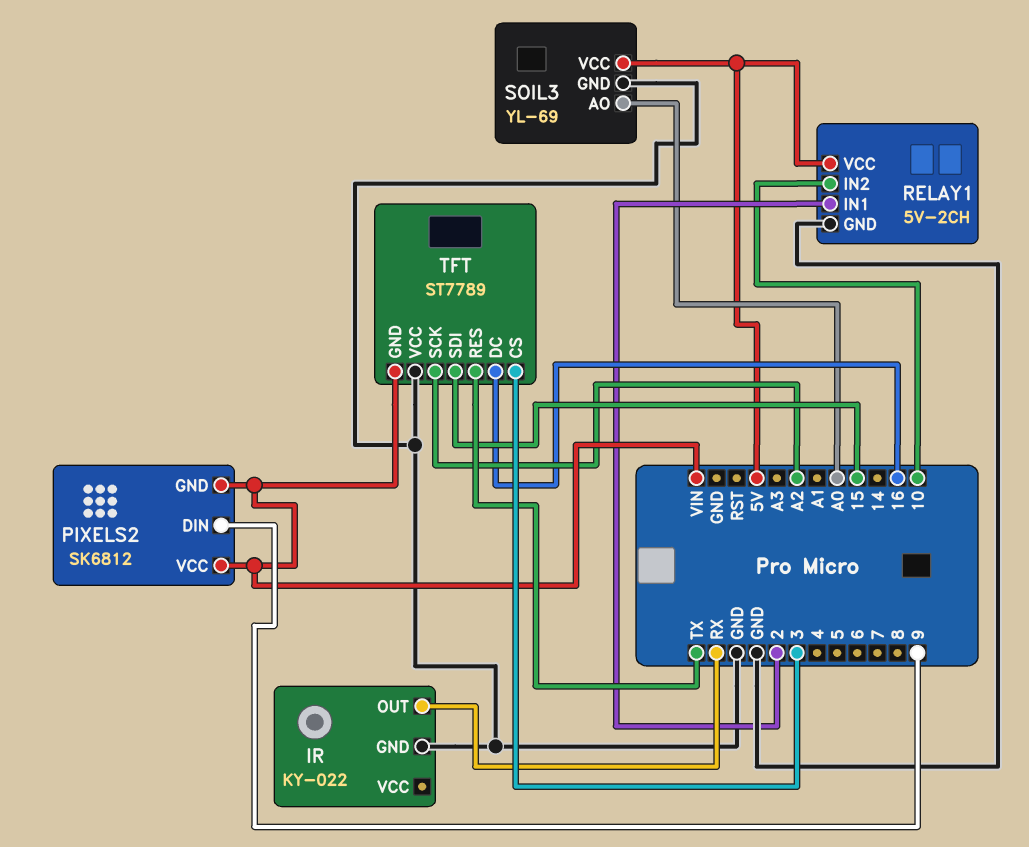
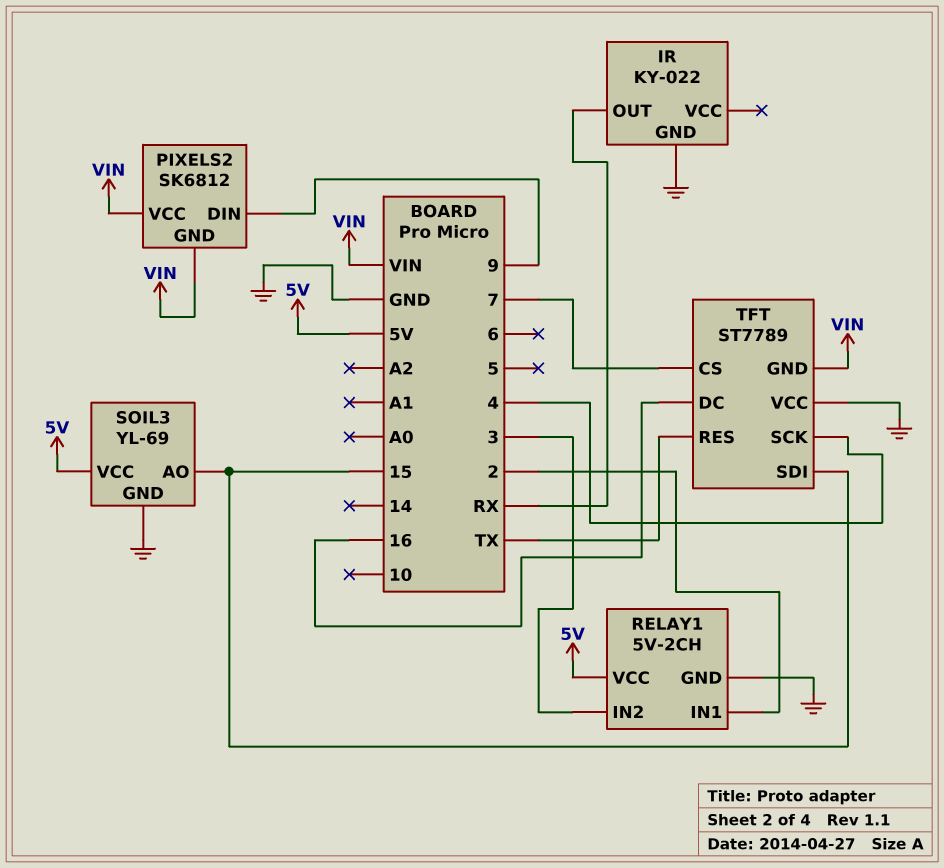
RELAY1 pin IN2: 10 -> 3
SOIL3 pin AO: A0 -> 15
TFT pin CS: 3 -> 7
TFT pin SCK: A2 -> 4

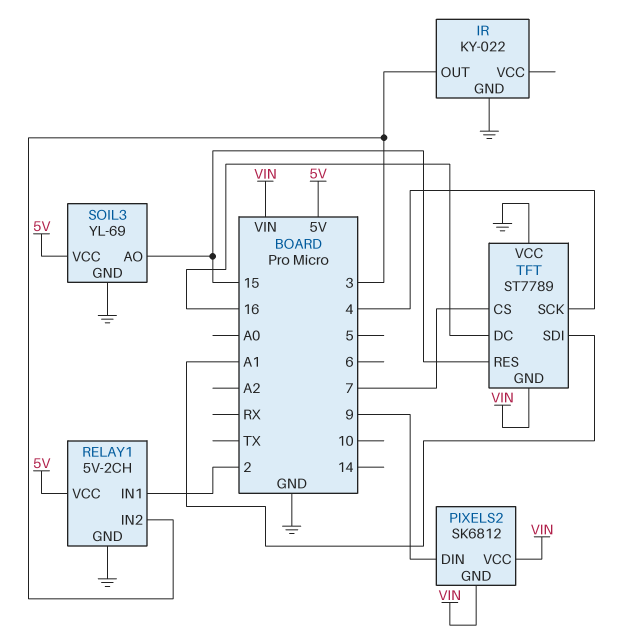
IR pin OUT: RX -> 3
TFT pin RES: TX -> 15
TFT pin SDI: 15 -> A1

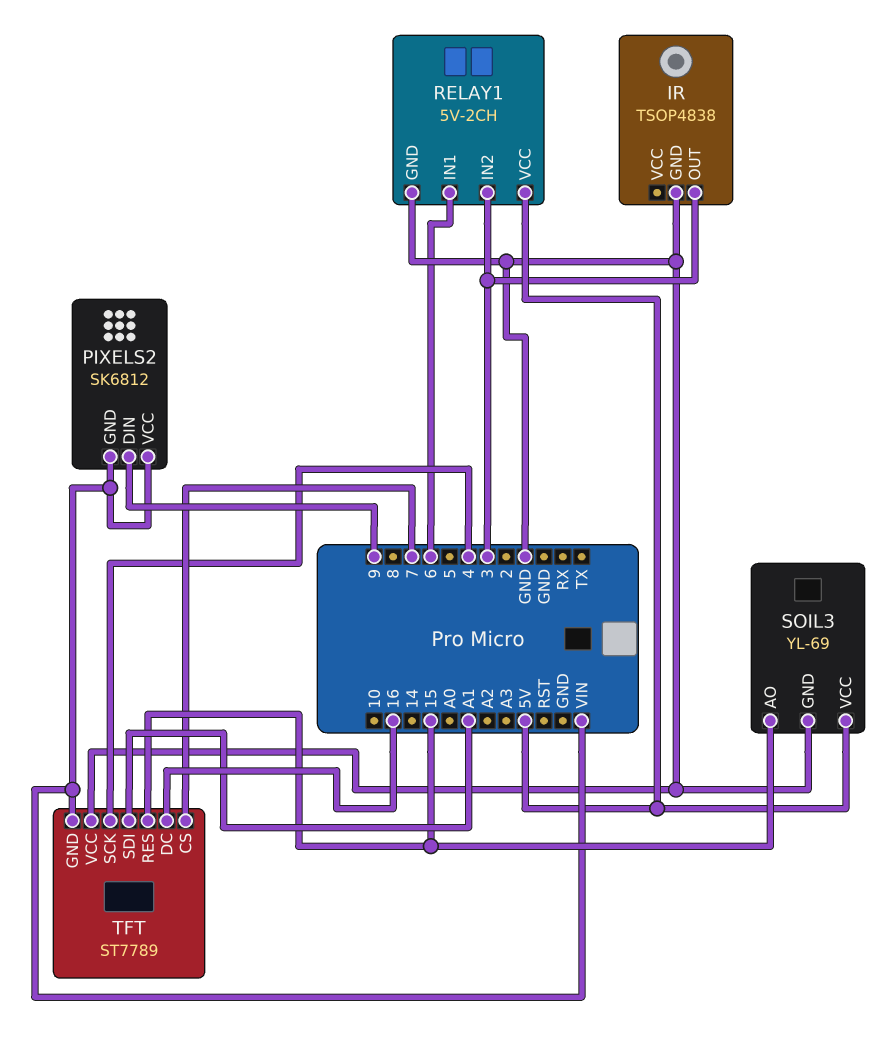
IR: KY-022 -> TSOP4838
RELAY1 pin IN1: 2 -> 6

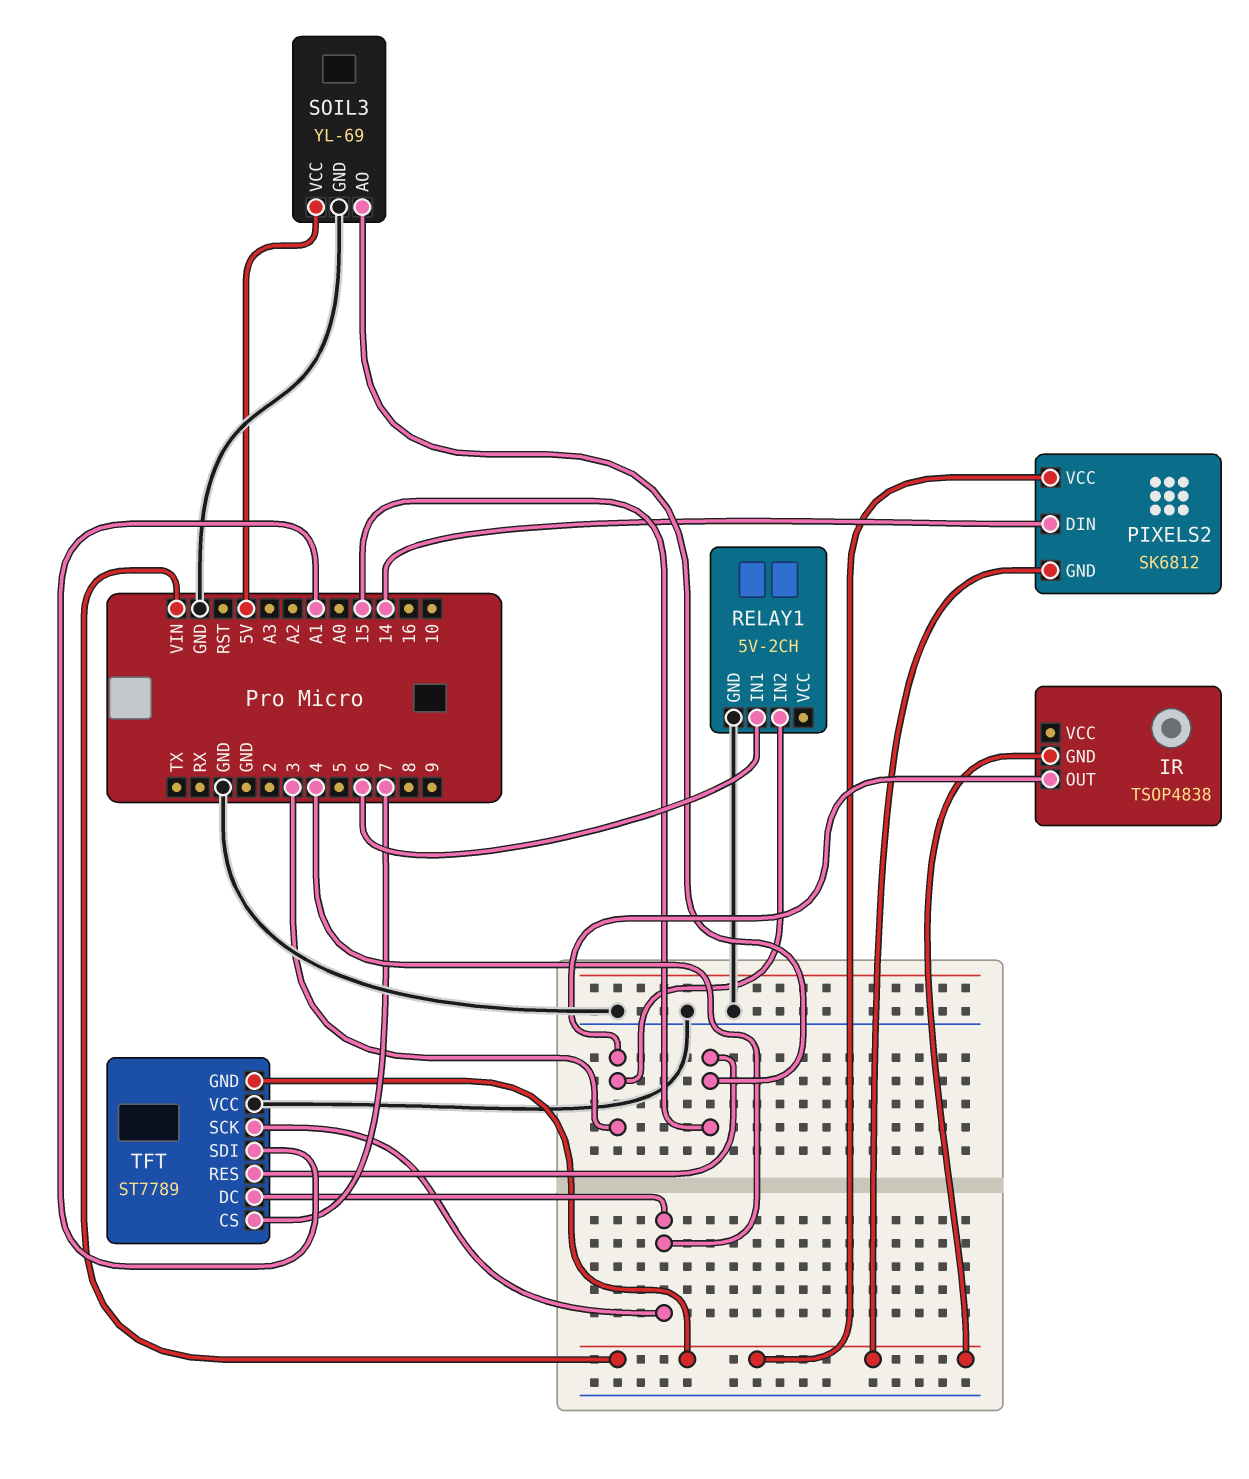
IR pin GND: GND -> VIN
PIXELS2 pin DIN: 9 -> 14
RELAY1 pin VCC: 5V -> none
TFT pin DC: 16 -> 4

